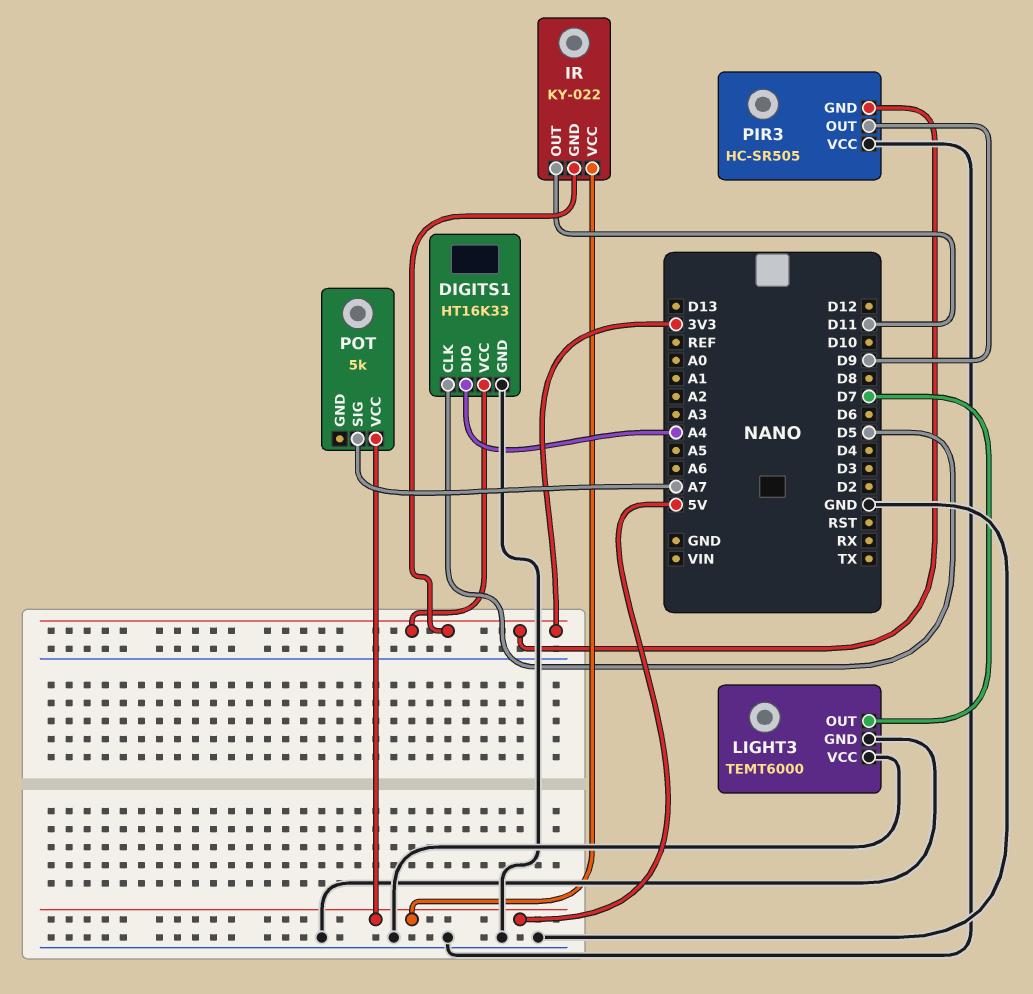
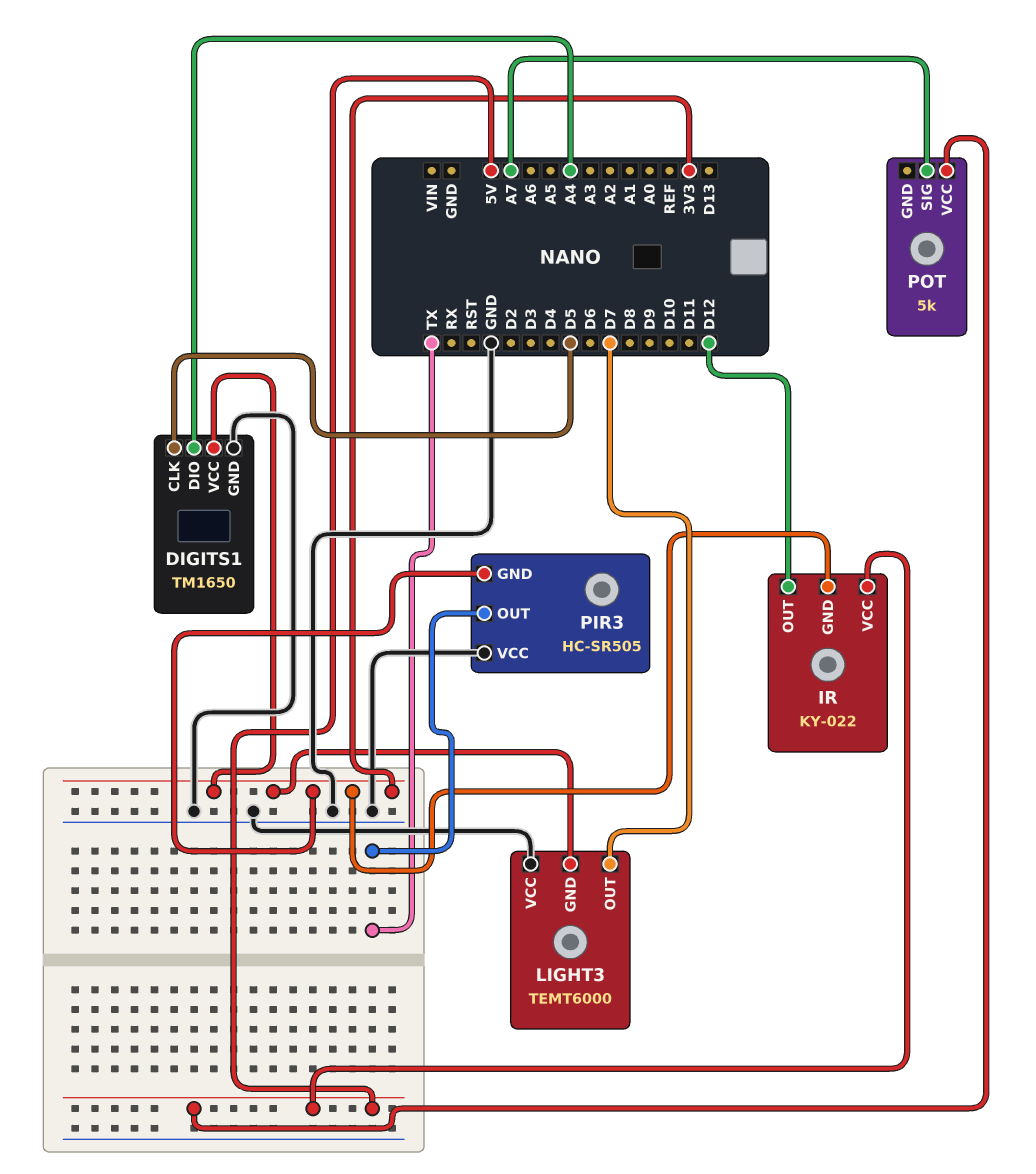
DIGITS1: HT16K33 -> TM1650
IR pin OUT: D11 -> D12
LIGHT3 pin GND: GND -> 3V3
PIR3 pin OUT: D9 -> TX

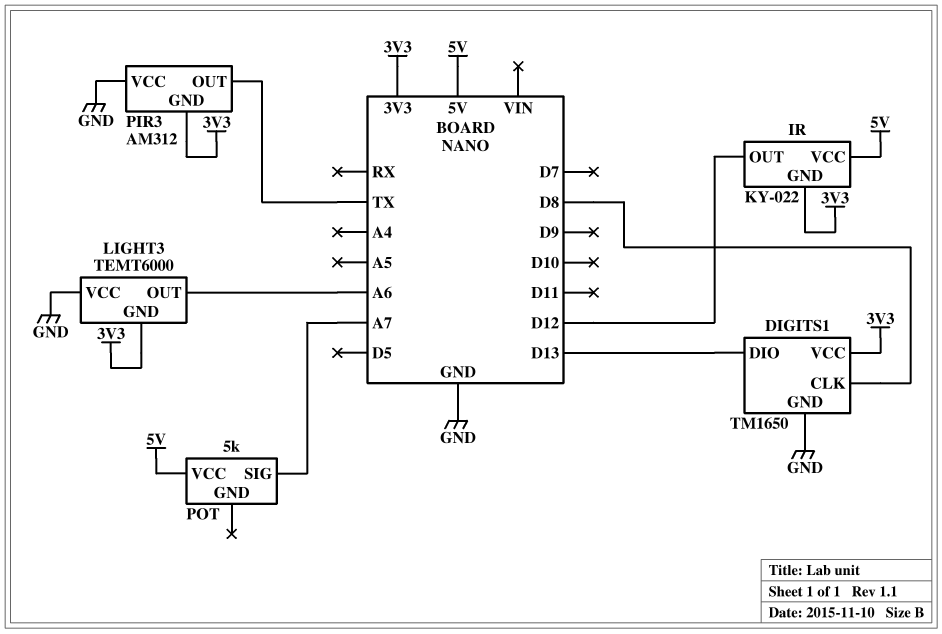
DIGITS1 pin CLK: D5 -> D8
DIGITS1 pin DIO: A4 -> D13
LIGHT3 pin OUT: D7 -> A6
PIR3: HC-SR505 -> AM312

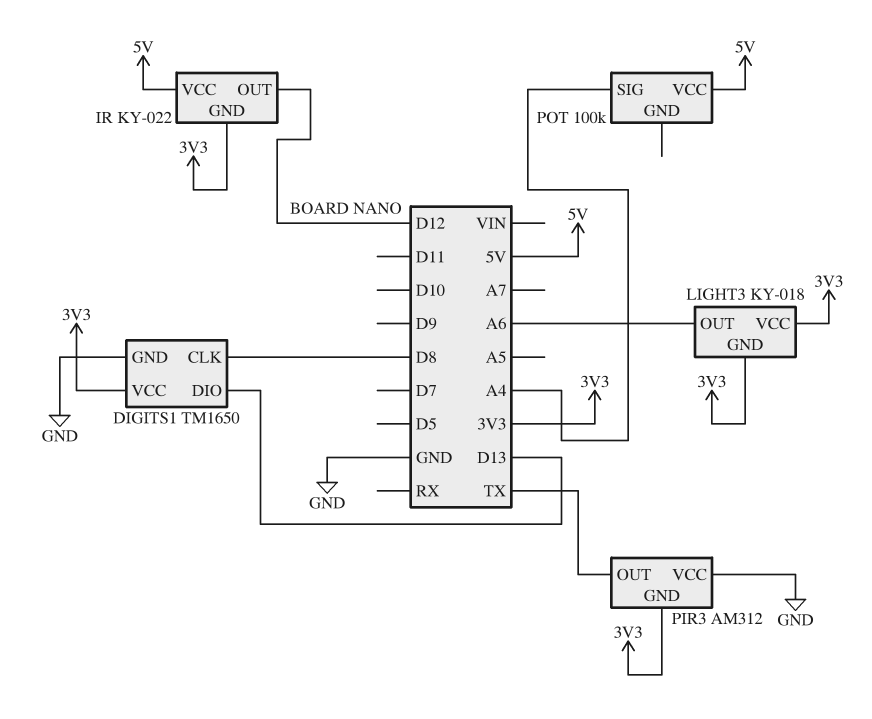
LIGHT3: TEMT6000 -> KY-018
LIGHT3 pin VCC: GND -> 3V3
POT: 5k -> 100k
POT pin SIG: A7 -> A4

